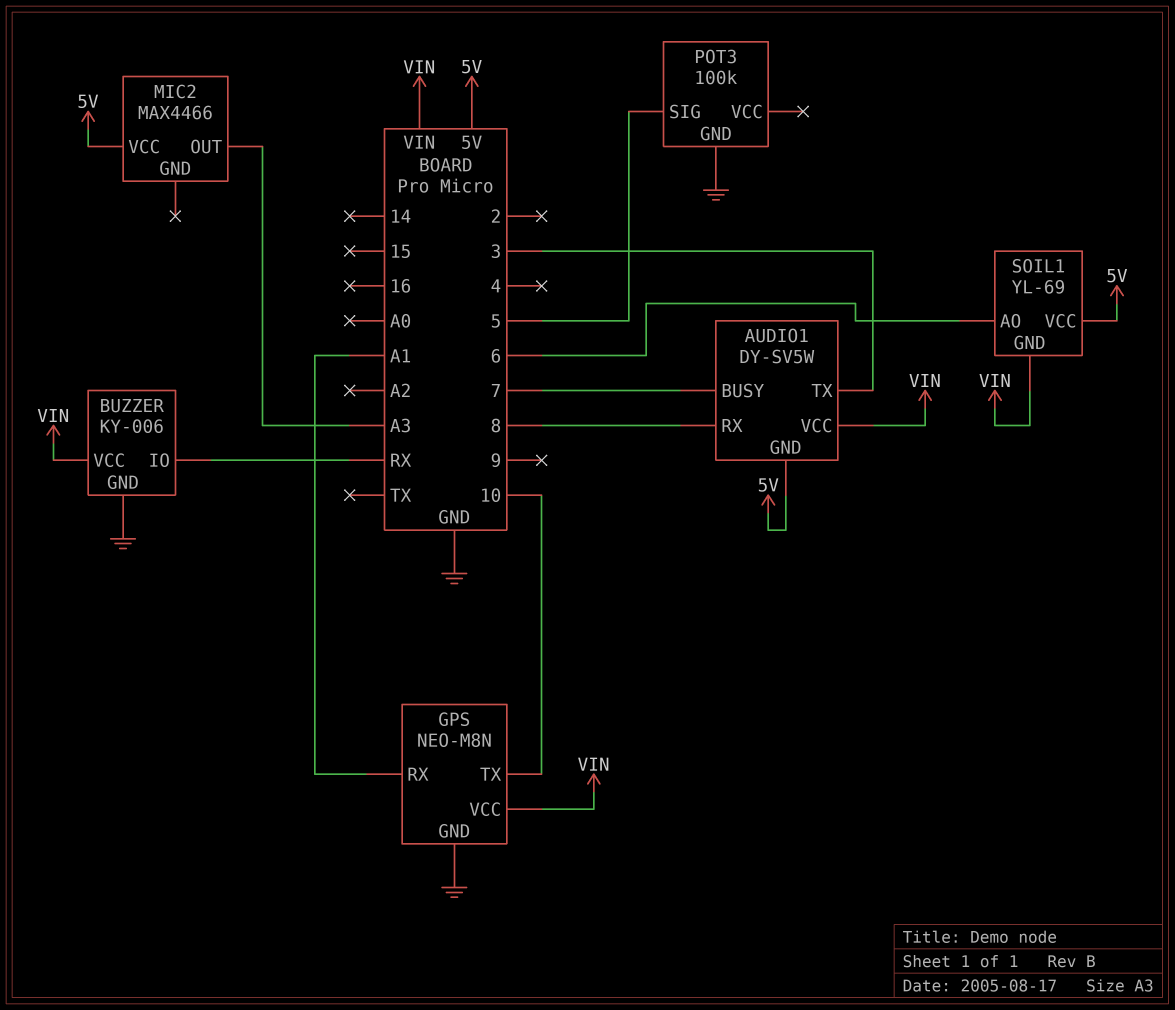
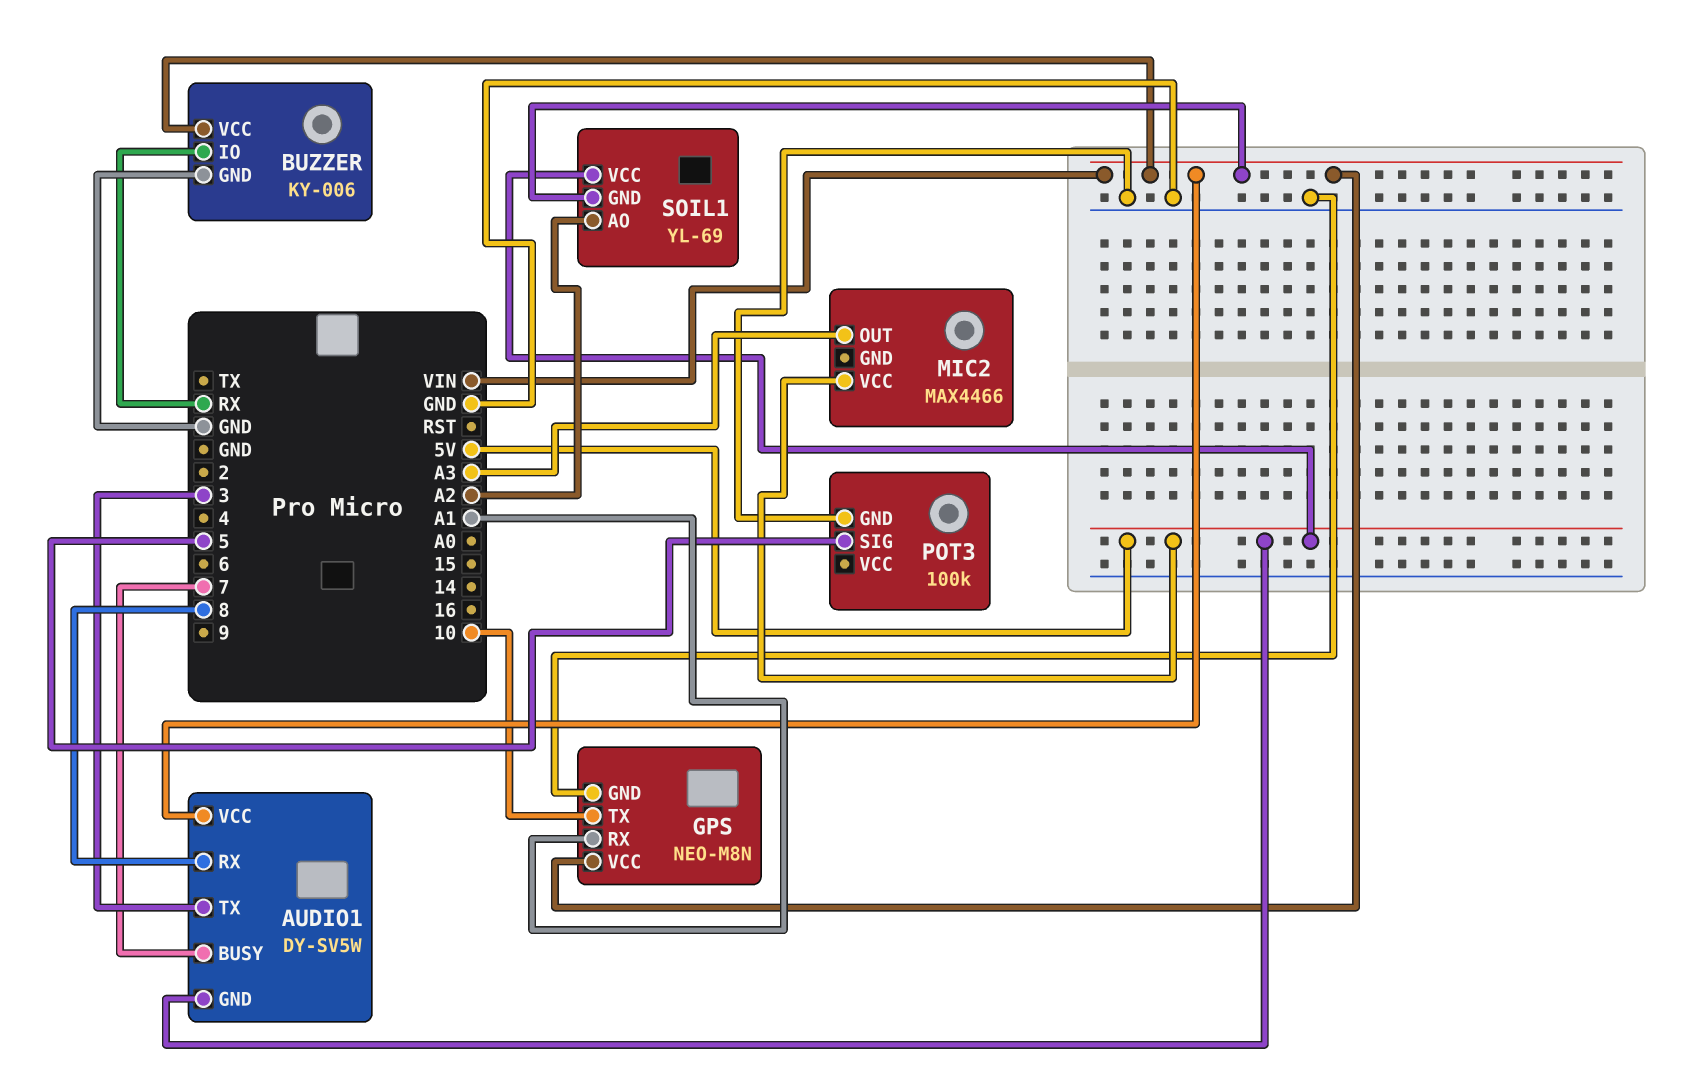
SOIL1 pin AO: 6 -> A2

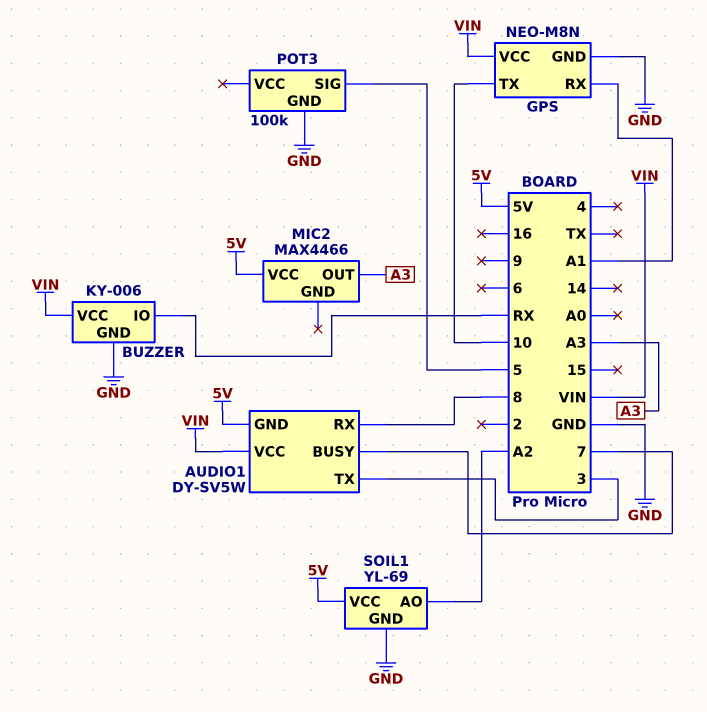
SOIL1 pin GND: VIN -> GND

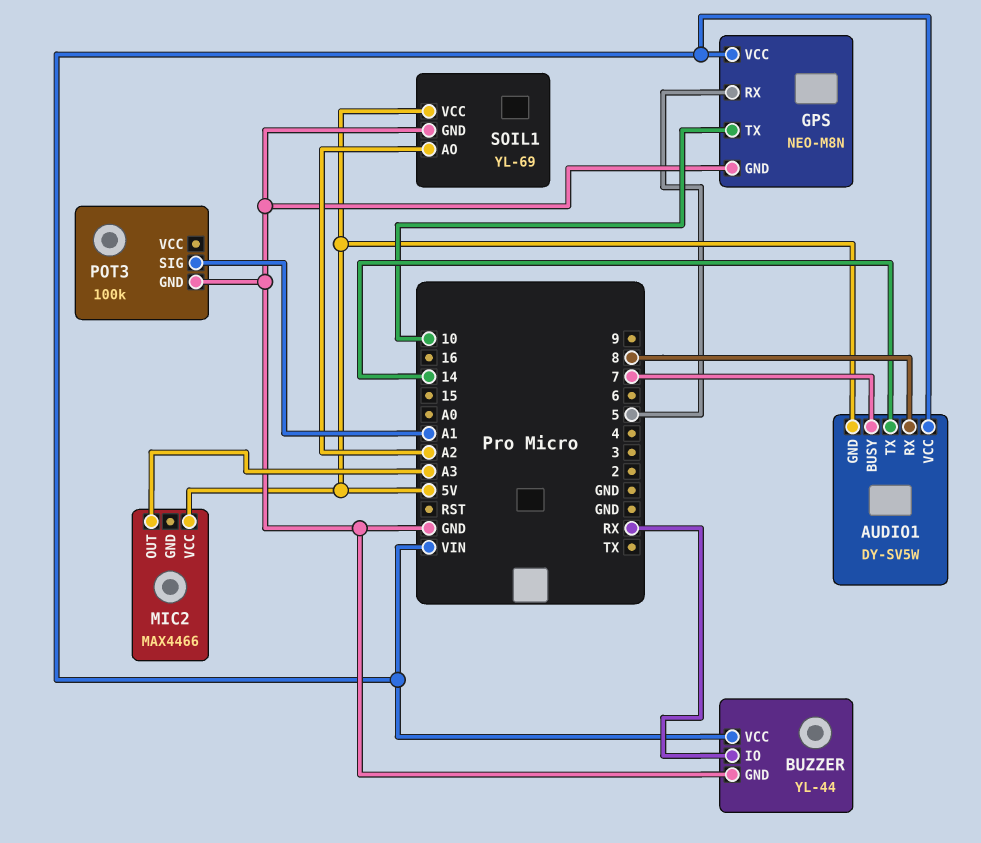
AUDIO1 pin TX: 3 -> 14
BUZZER: KY-006 -> YL-44
GPS pin RX: A1 -> 5
POT3 pin SIG: 5 -> A1

